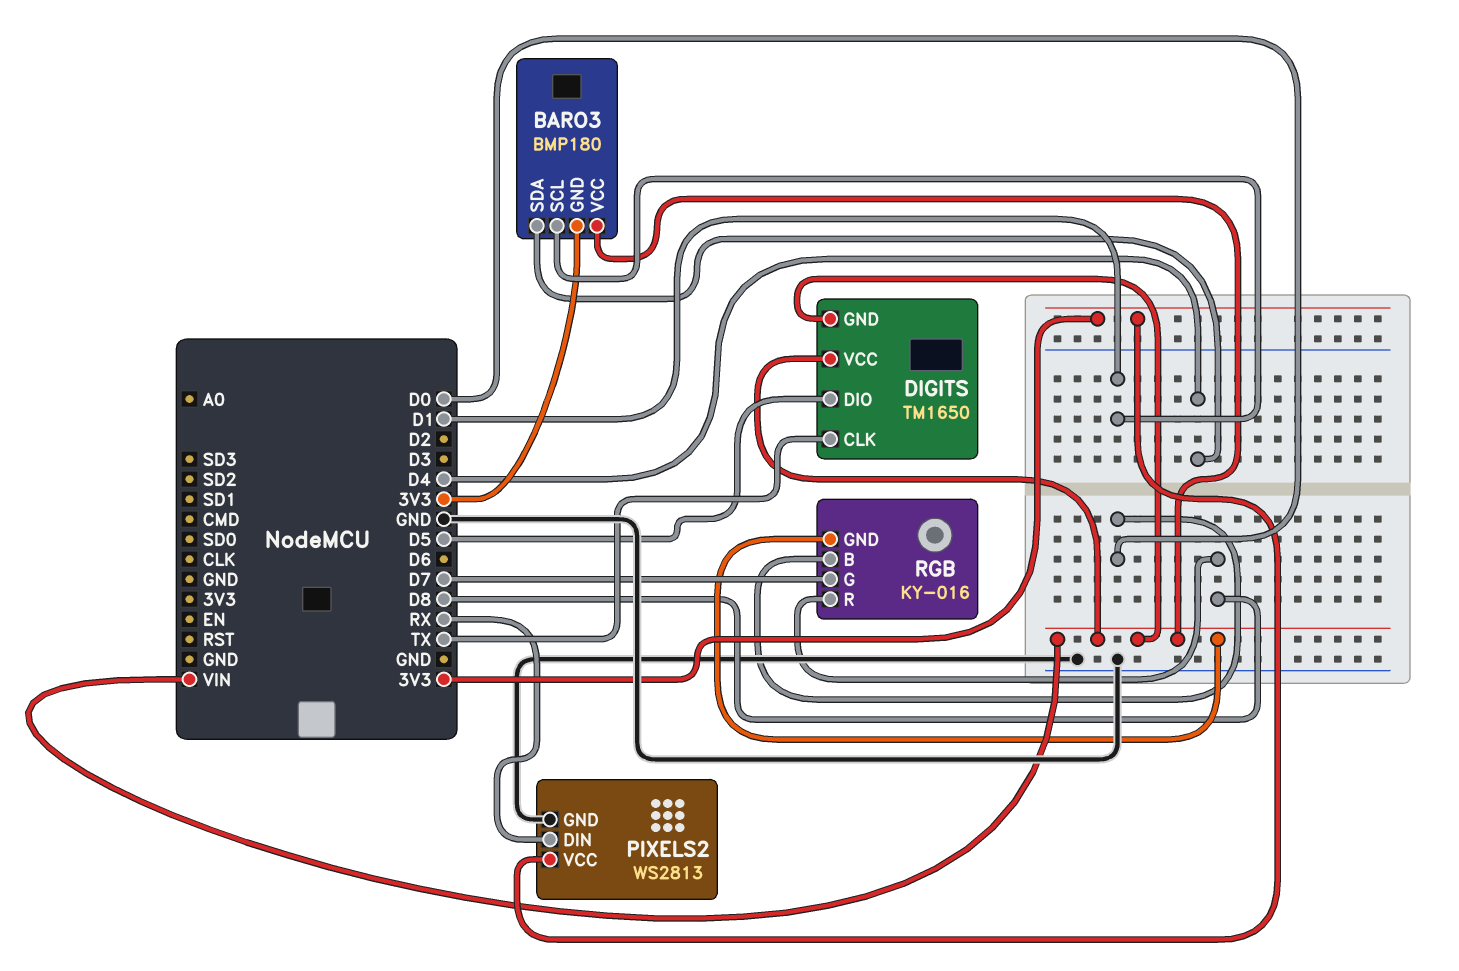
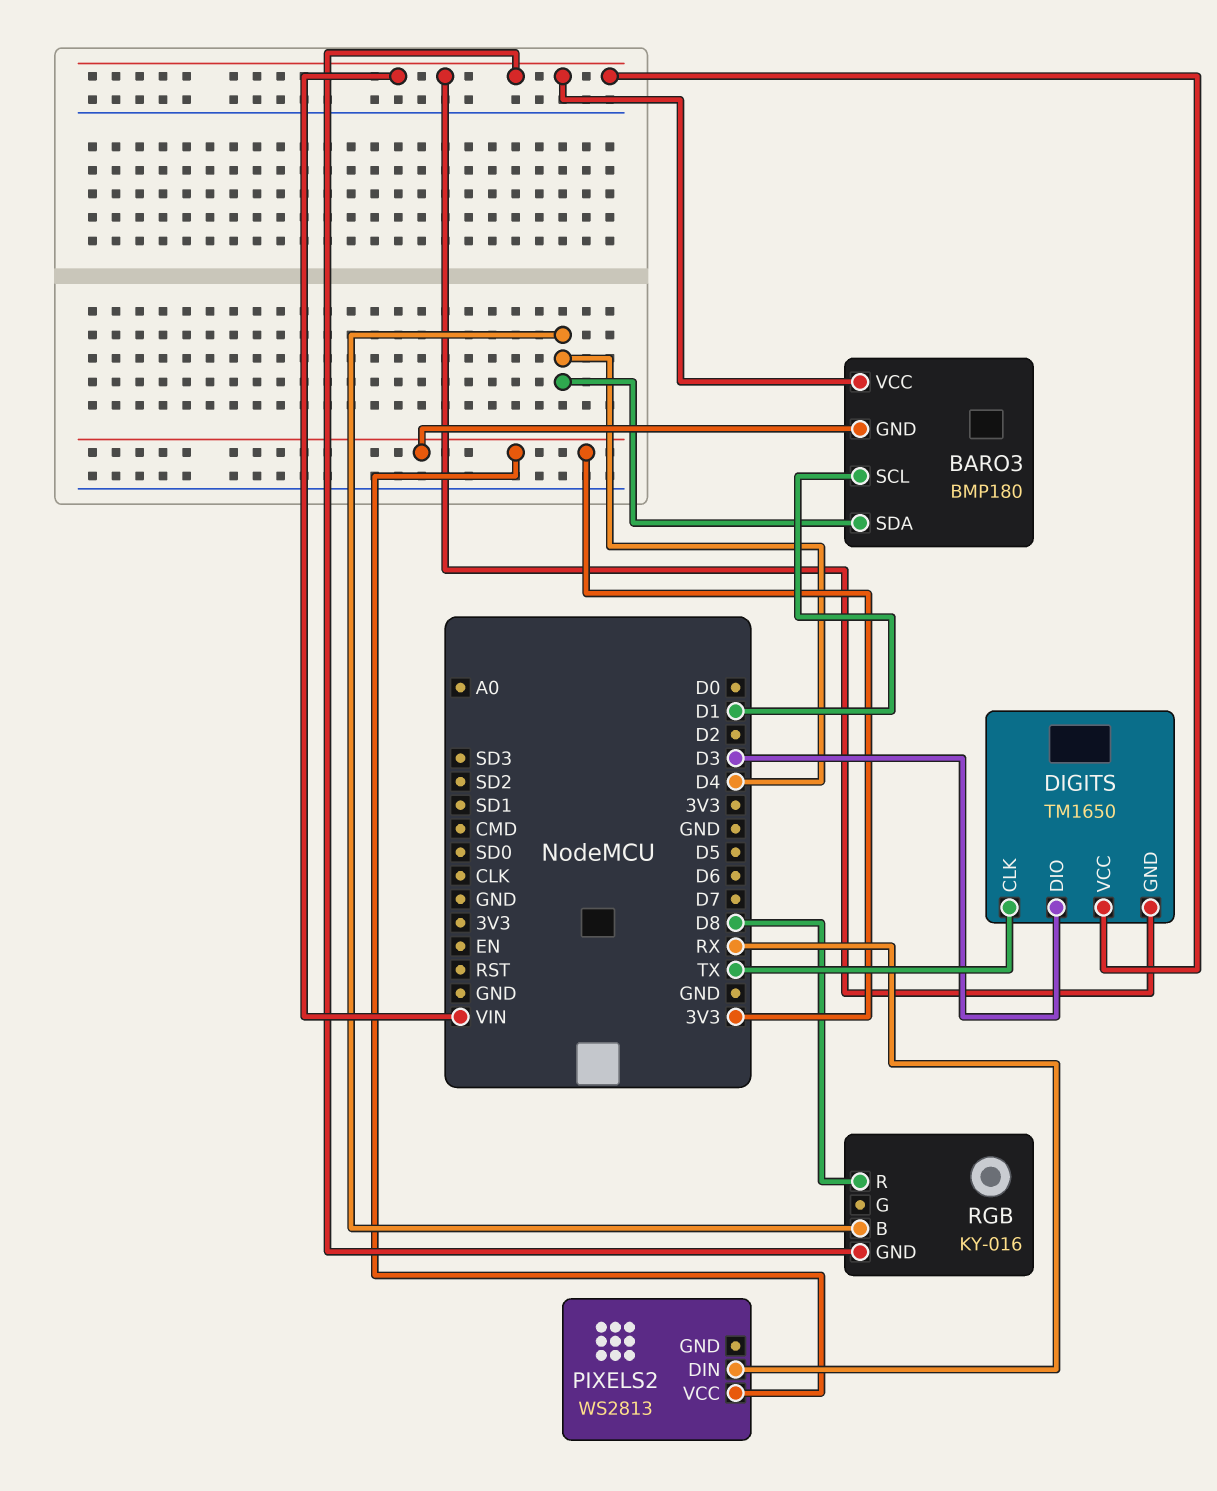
DIGITS pin DIO: D5 -> D3
PIXELS2 pin GND: GND -> none
RGB pin B: D0 -> D4
RGB pin G: D7 -> none

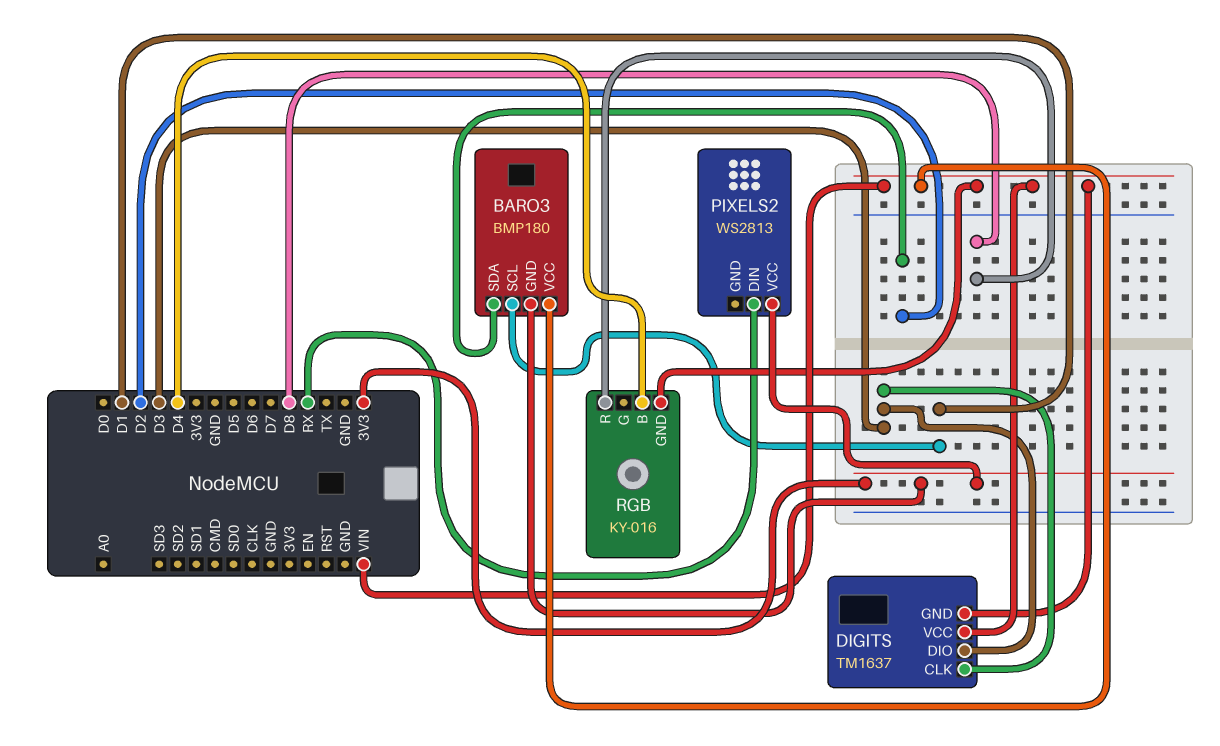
BARO3 pin SDA: D4 -> D2
DIGITS: TM1650 -> TM1637
DIGITS pin CLK: TX -> D3

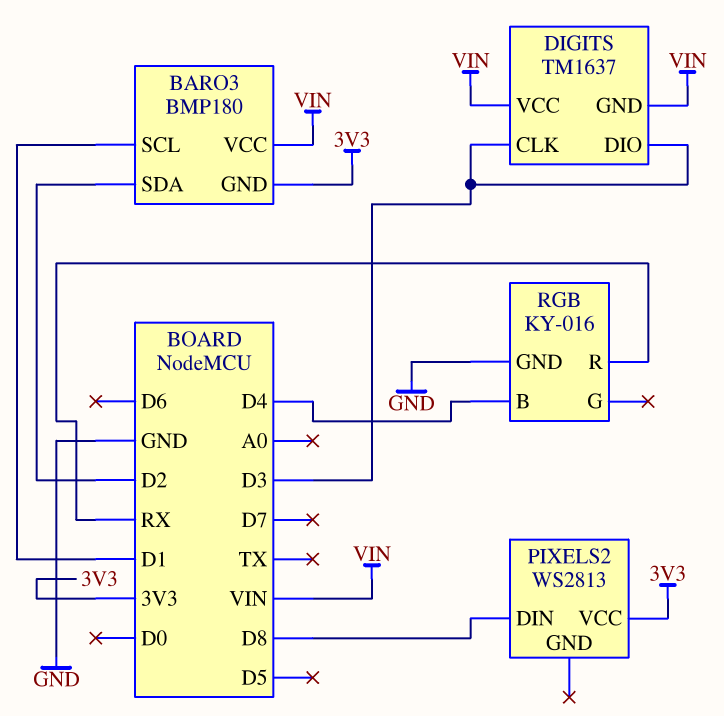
PIXELS2 pin DIN: RX -> D8
RGB pin GND: VIN -> GND
RGB pin R: D8 -> RX

